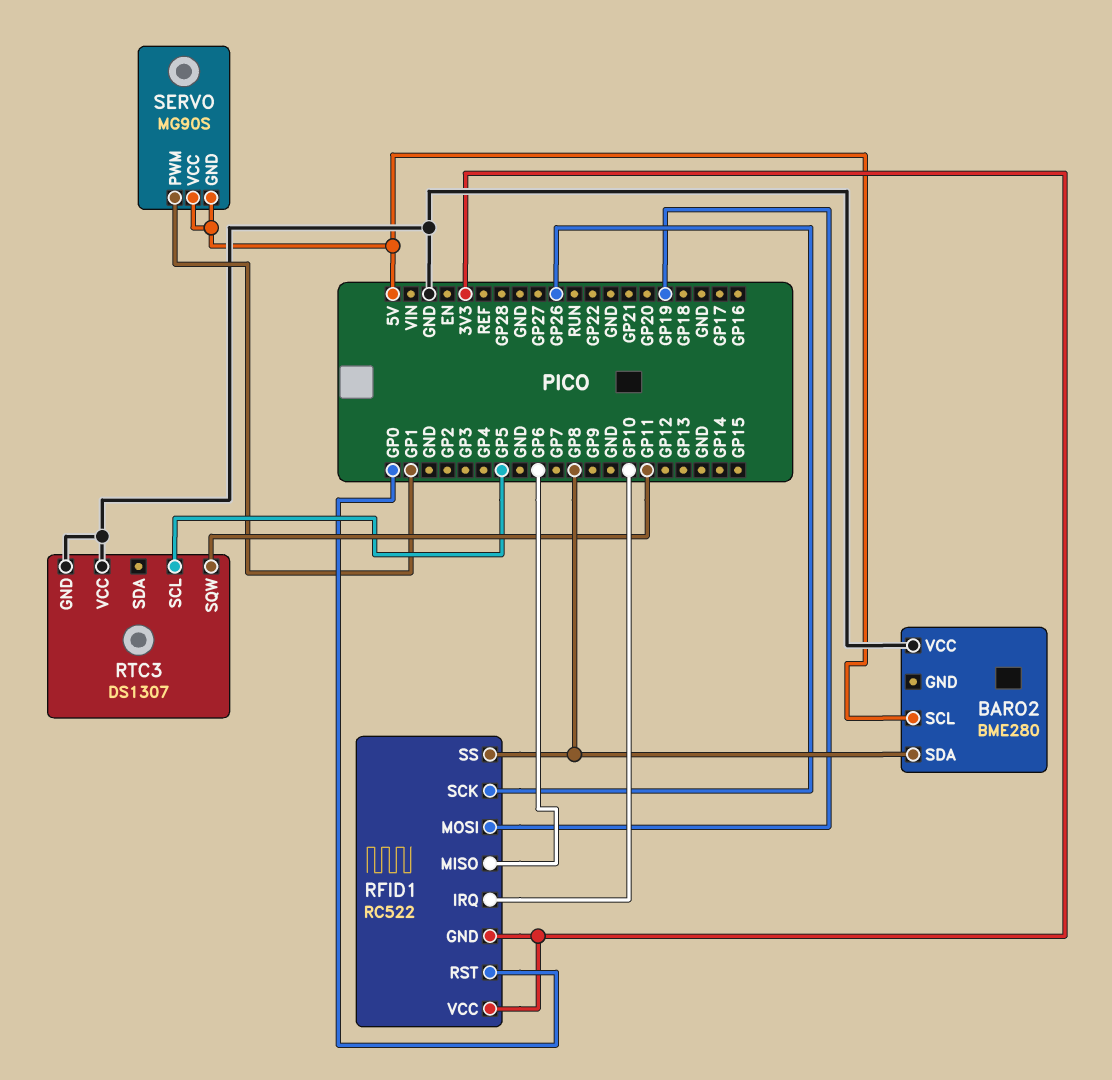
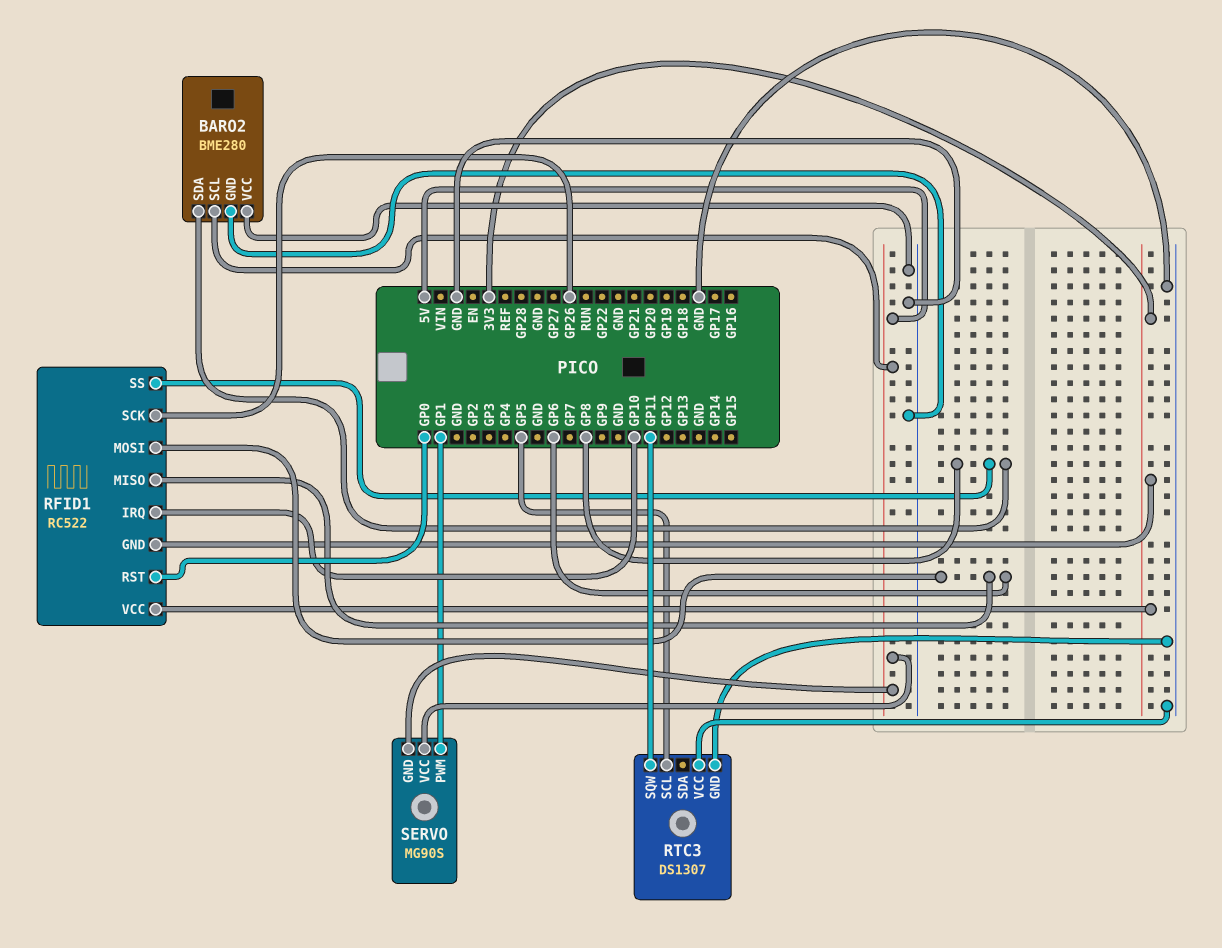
BARO2 pin GND: none -> GND
RFID1 pin MOSI: GP19 -> GP6

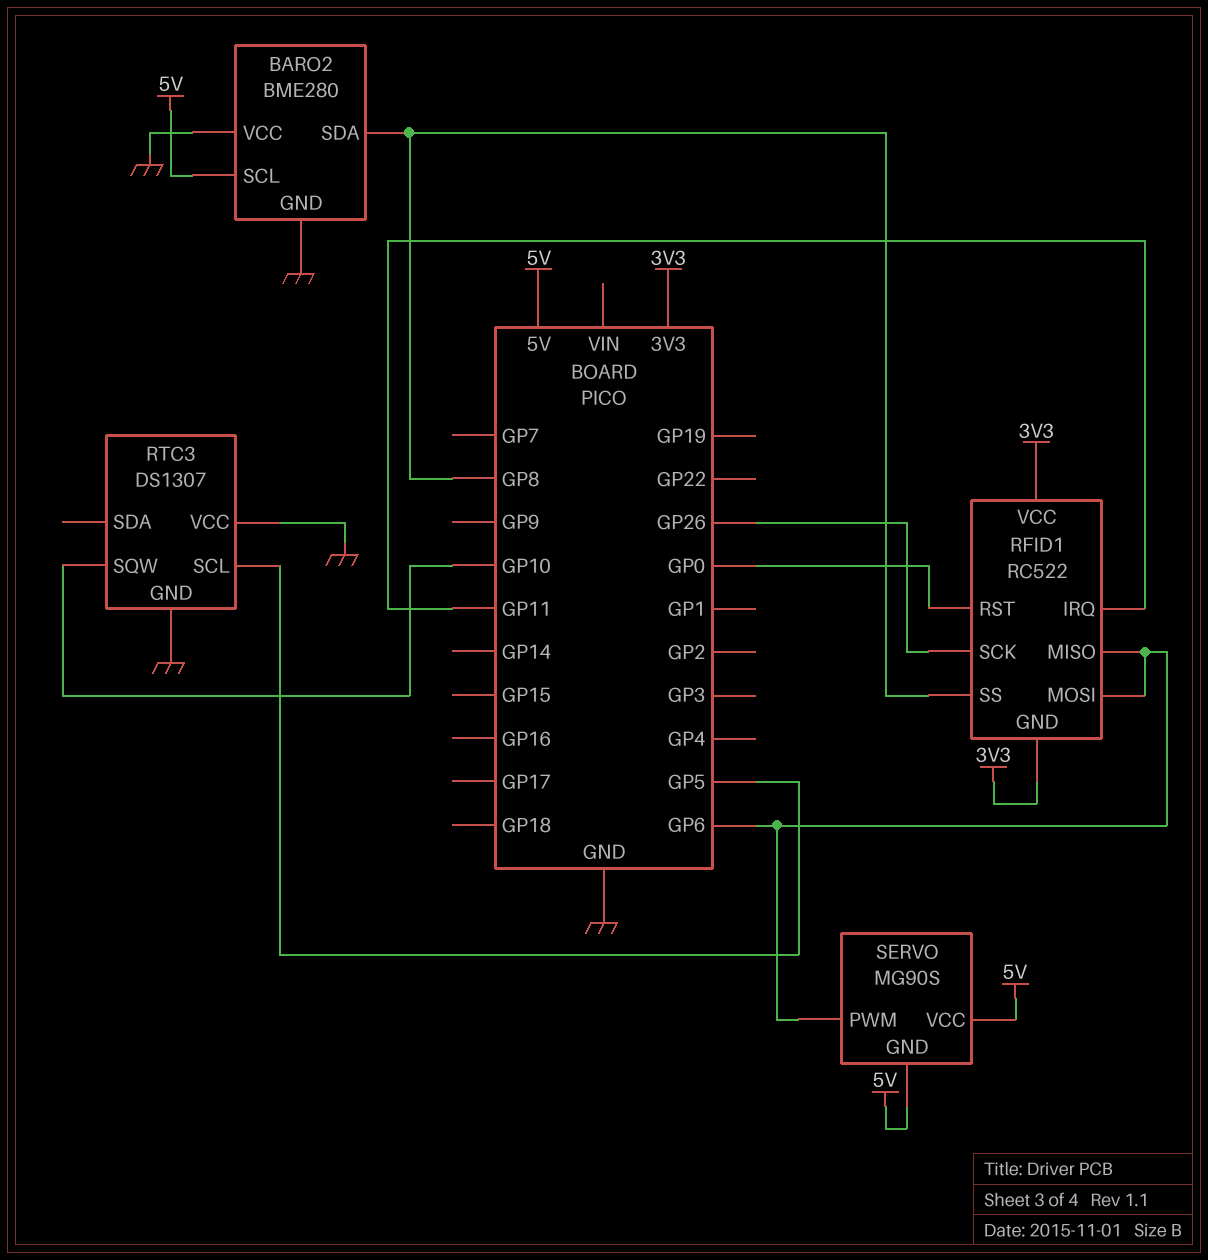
RFID1 pin IRQ: GP10 -> GP11
RTC3 pin SQW: GP11 -> GP10
SERVO pin PWM: GP1 -> GP6

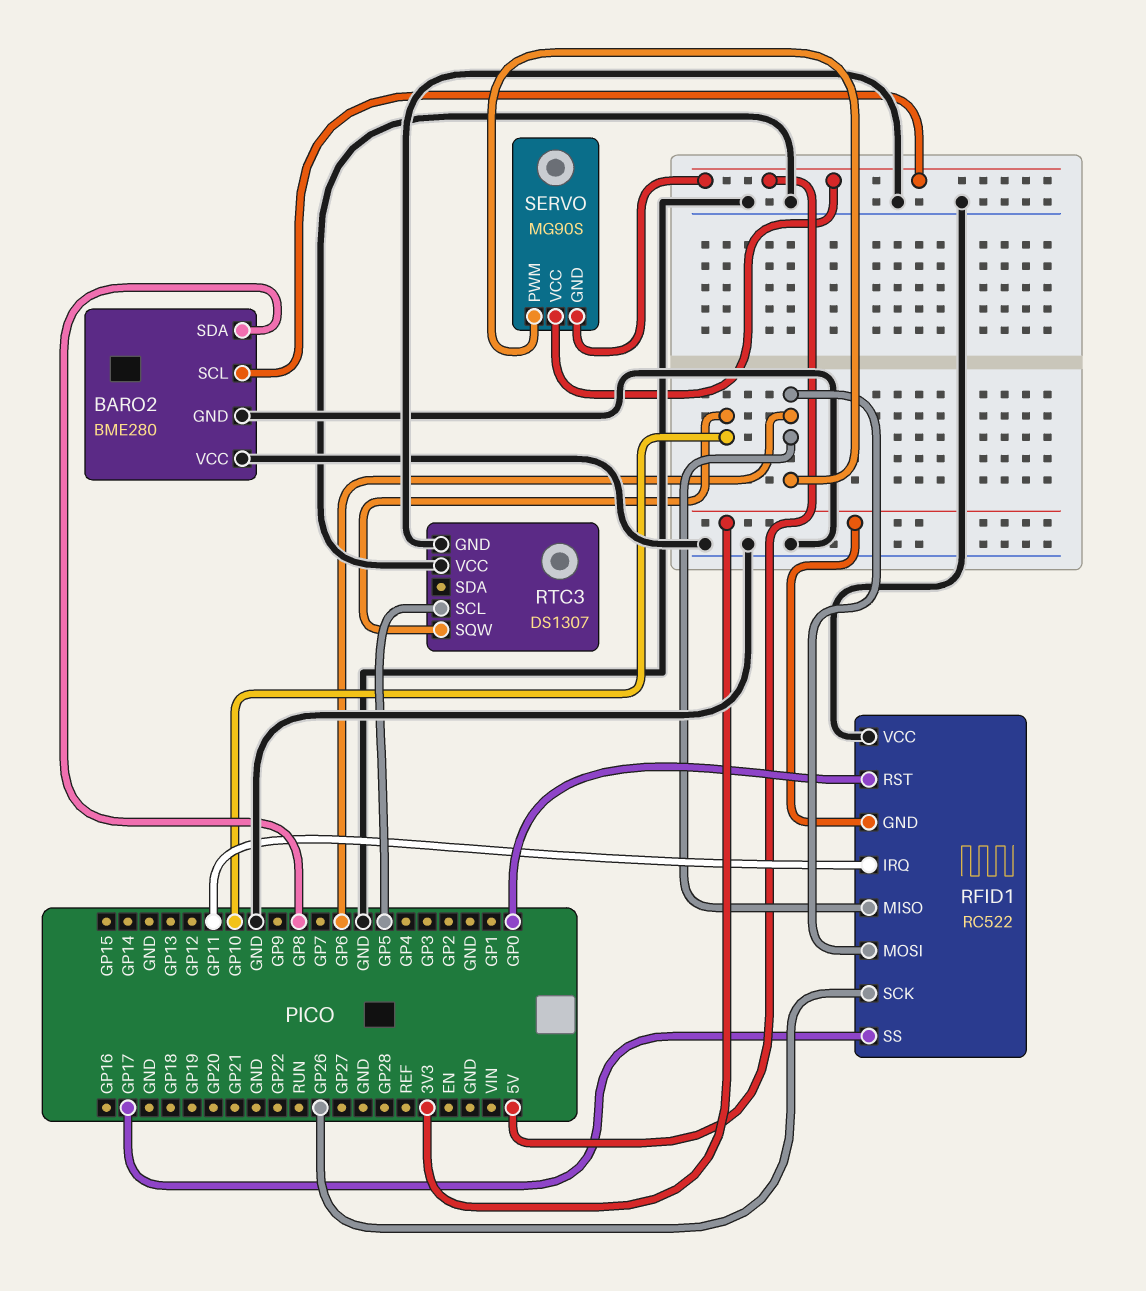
RFID1 pin SS: GP8 -> GP17
RFID1 pin VCC: 3V3 -> GND

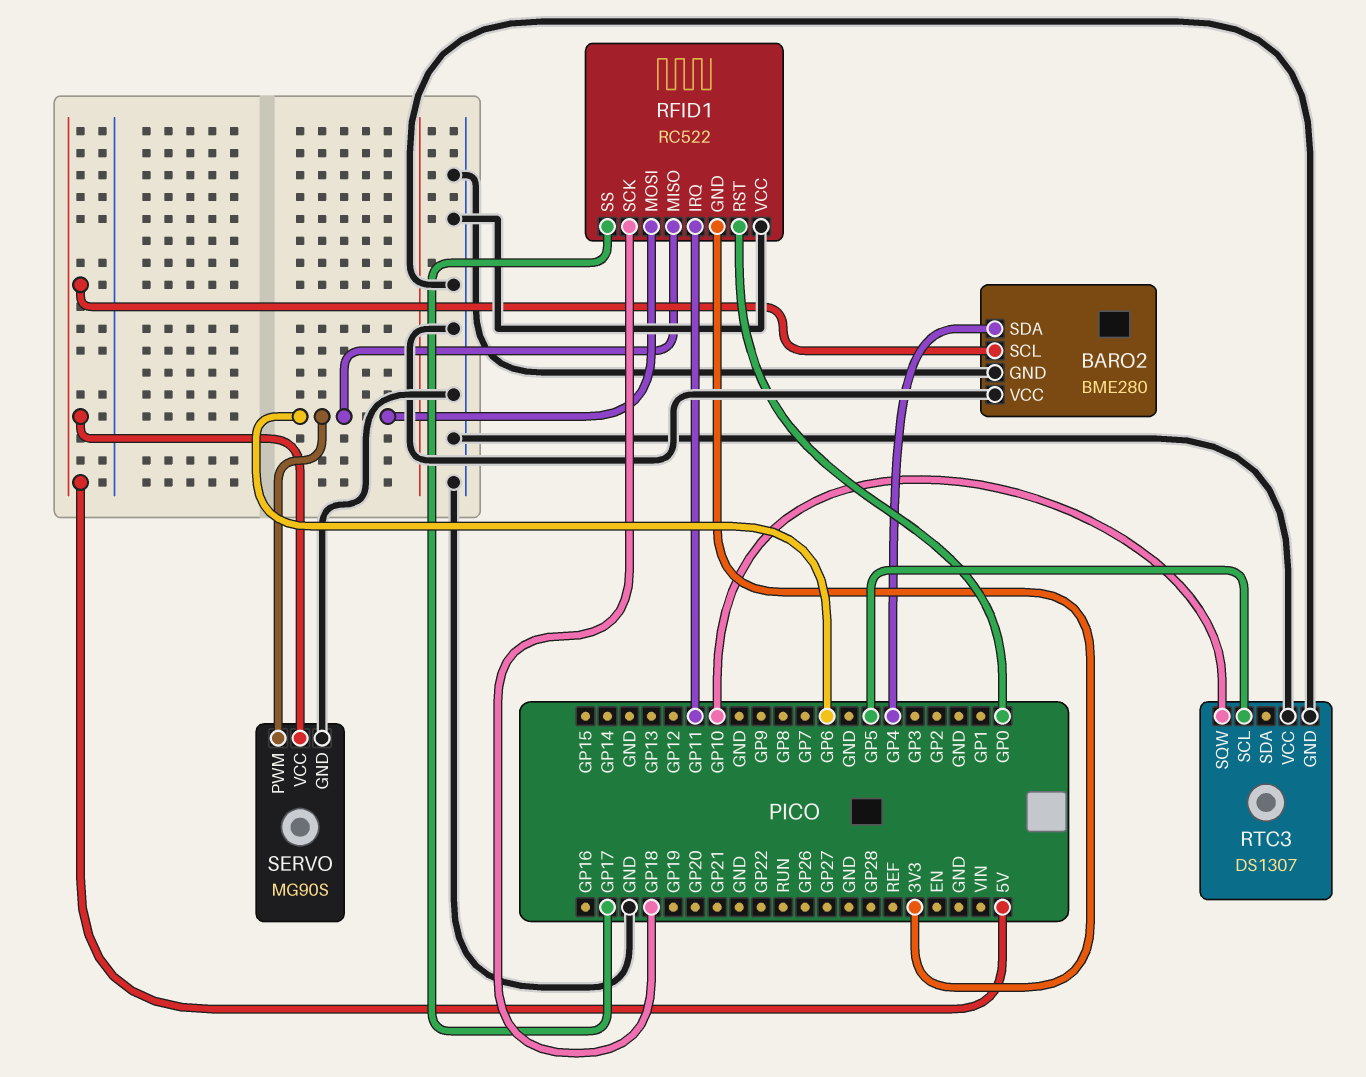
BARO2 pin SDA: GP8 -> GP4
RFID1 pin SCK: GP26 -> GP18
SERVO pin GND: 5V -> GND

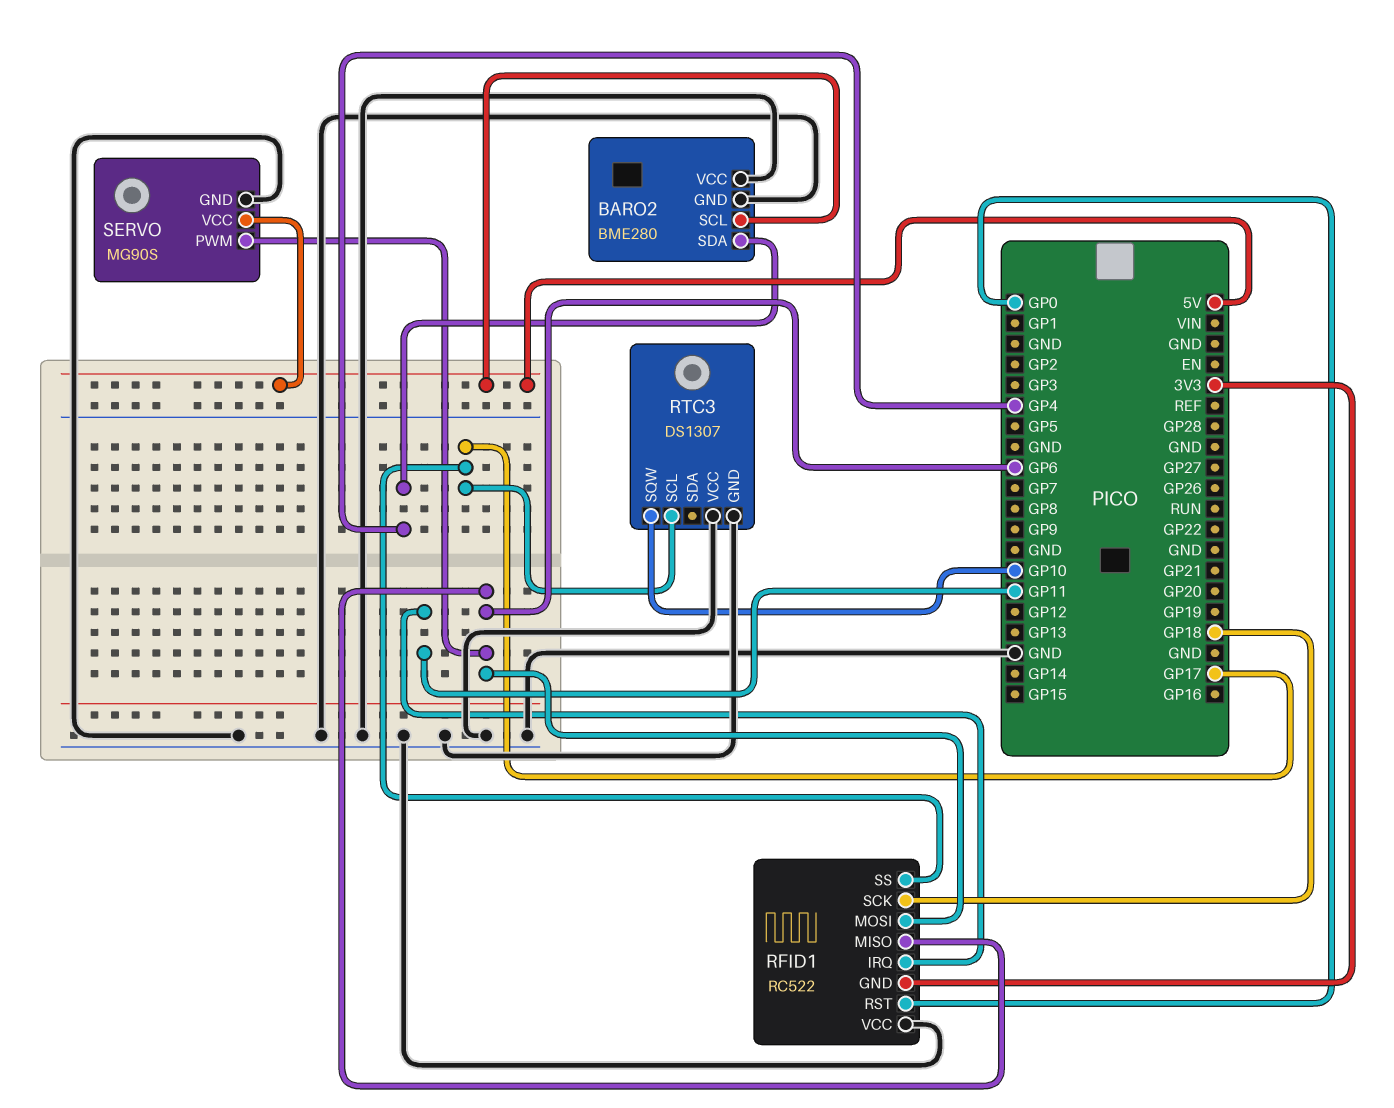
RTC3 pin SCL: GP5 -> GP17

